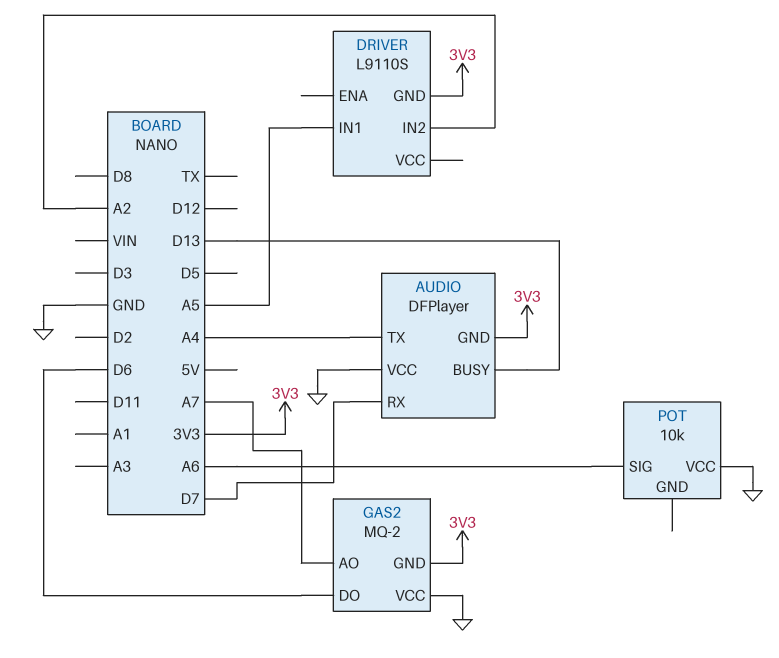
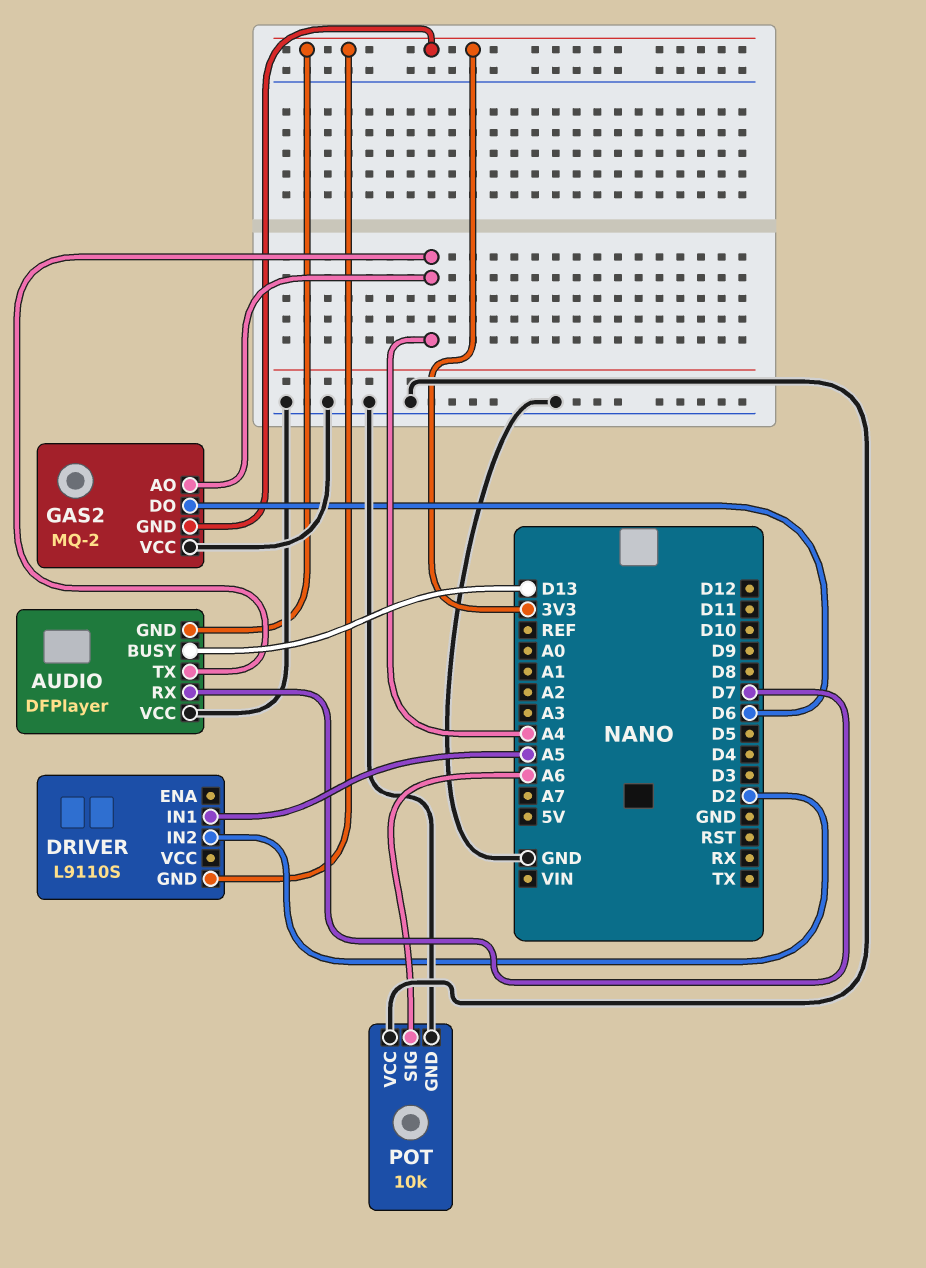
DRIVER pin IN2: A2 -> D2
GAS2 pin AO: A7 -> A4
POT pin GND: none -> GND

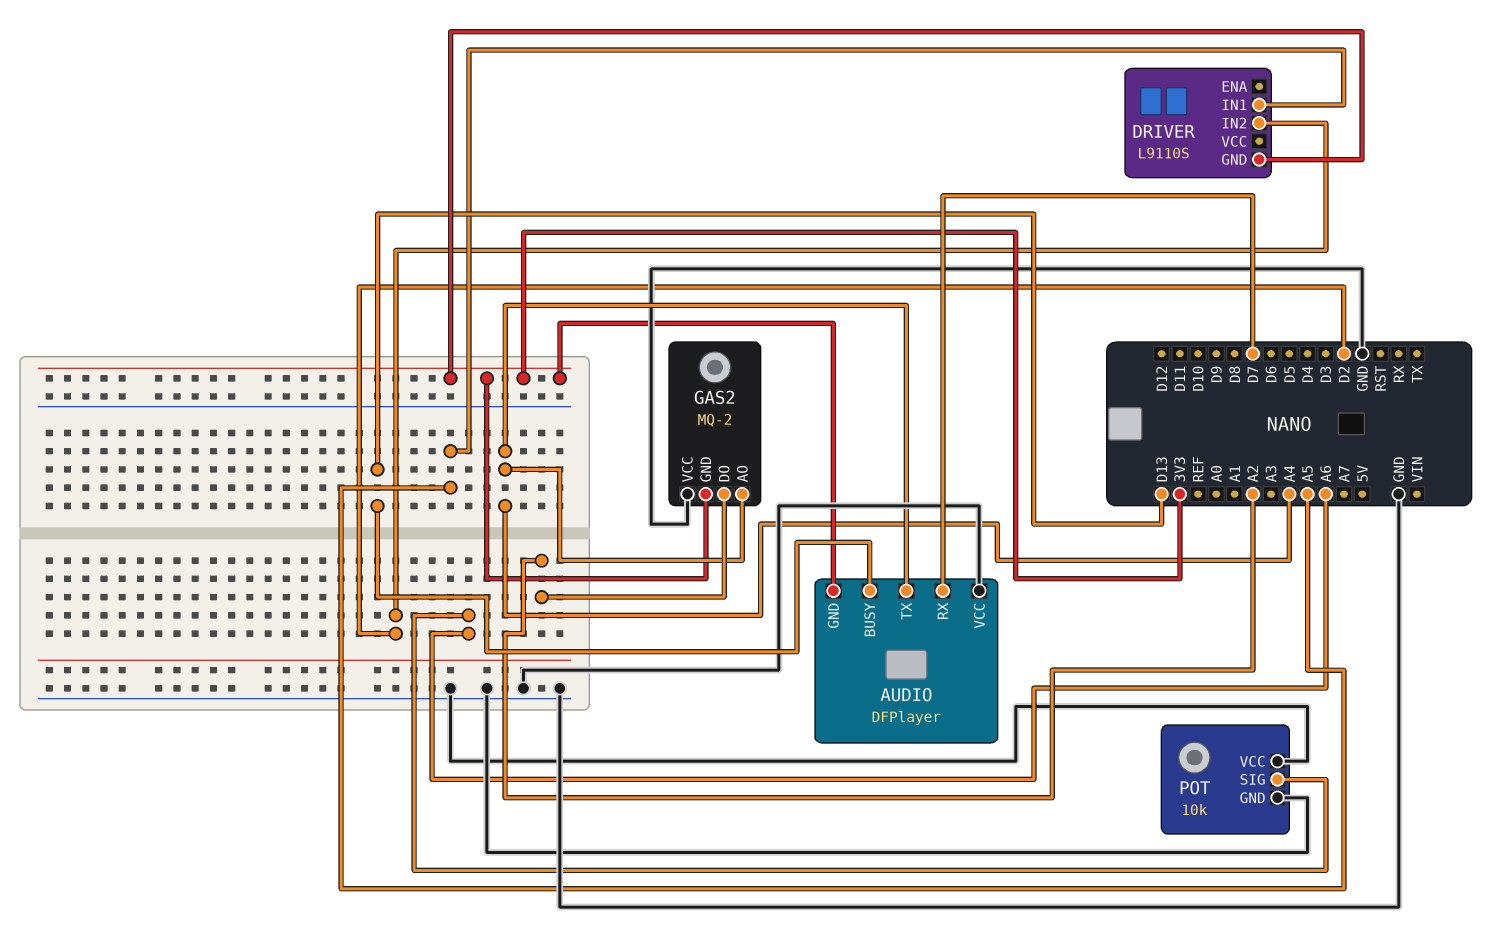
GAS2 pin DO: D6 -> A2

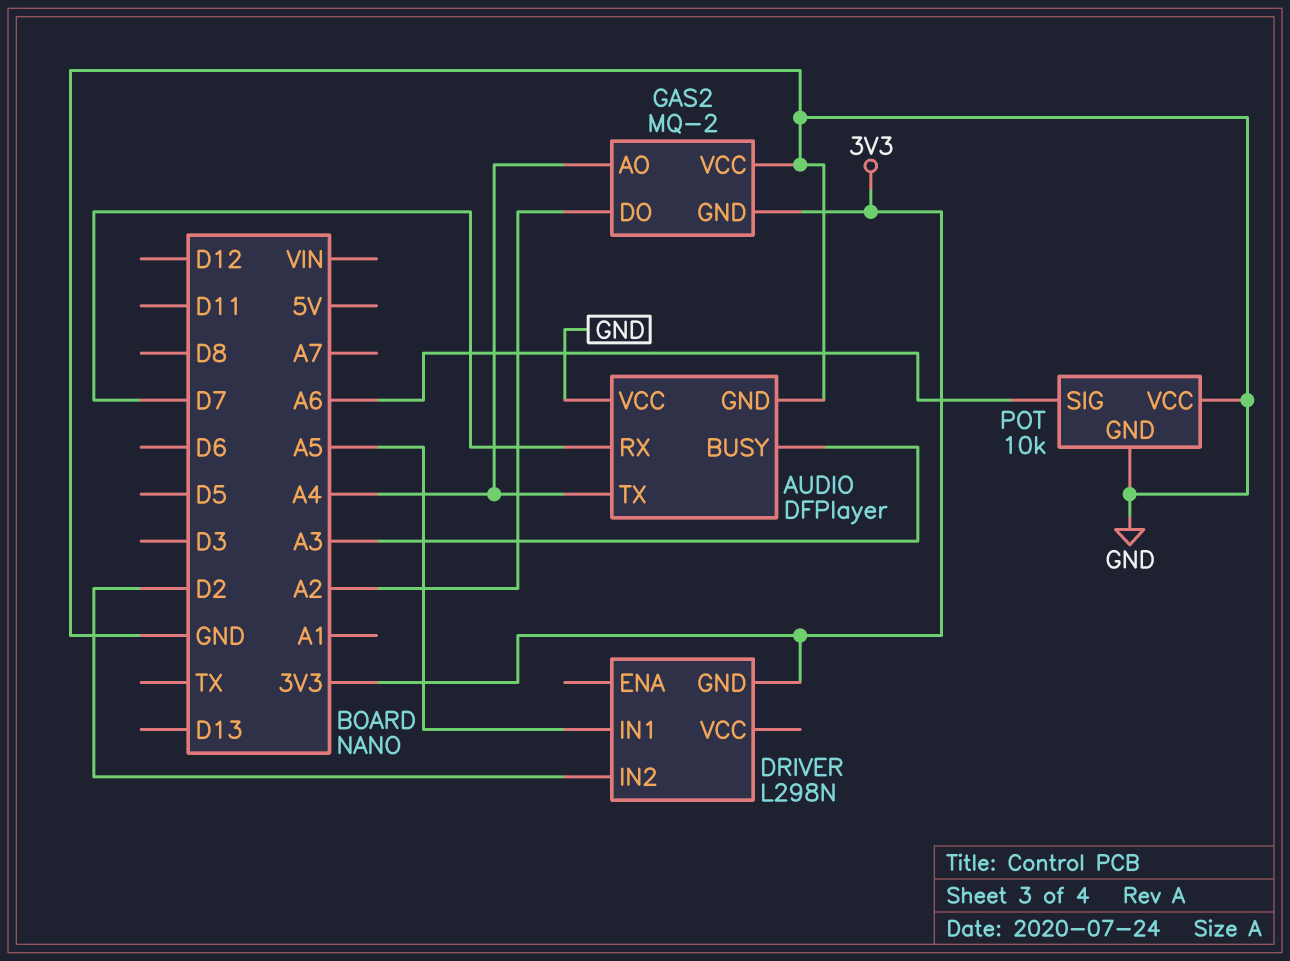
AUDIO pin BUSY: D13 -> A3
AUDIO pin GND: 3V3 -> GND
DRIVER: L9110S -> L298N

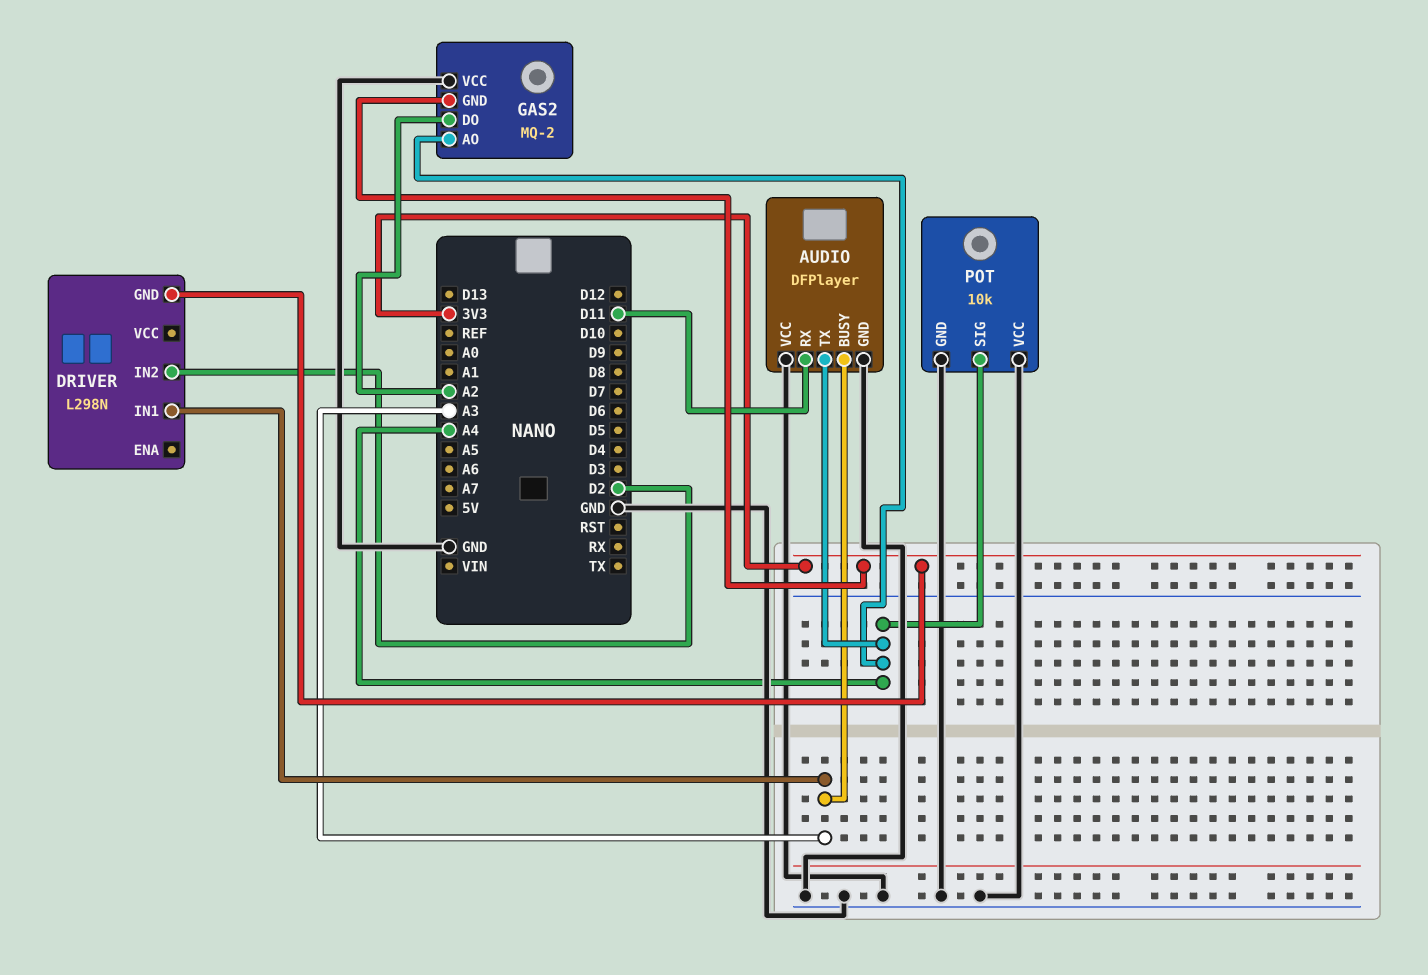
AUDIO pin RX: D7 -> D11
DRIVER pin IN1: A5 -> A3
POT pin SIG: A6 -> A4

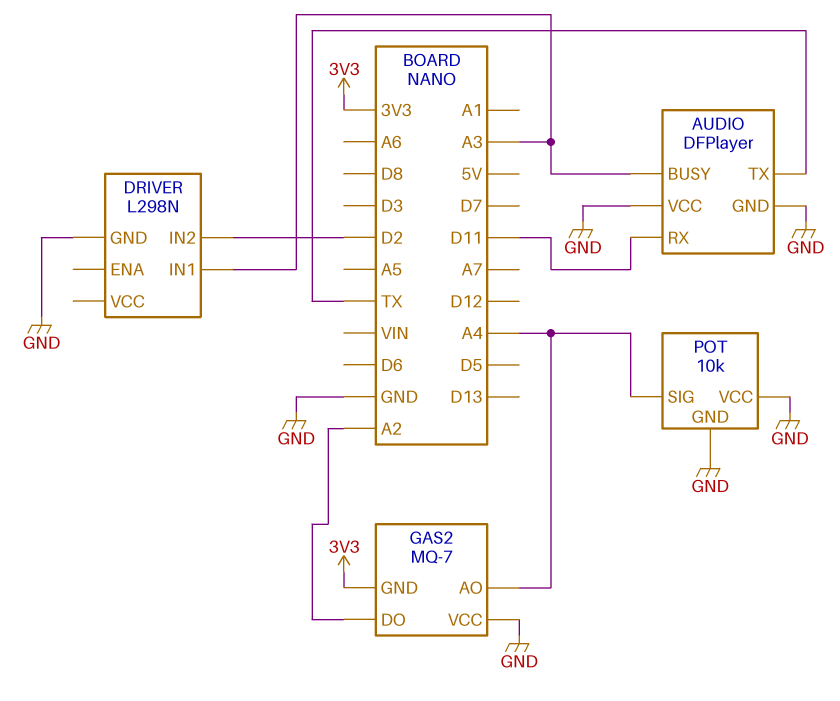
AUDIO pin TX: A4 -> TX
DRIVER pin GND: 3V3 -> GND
GAS2: MQ-2 -> MQ-7

